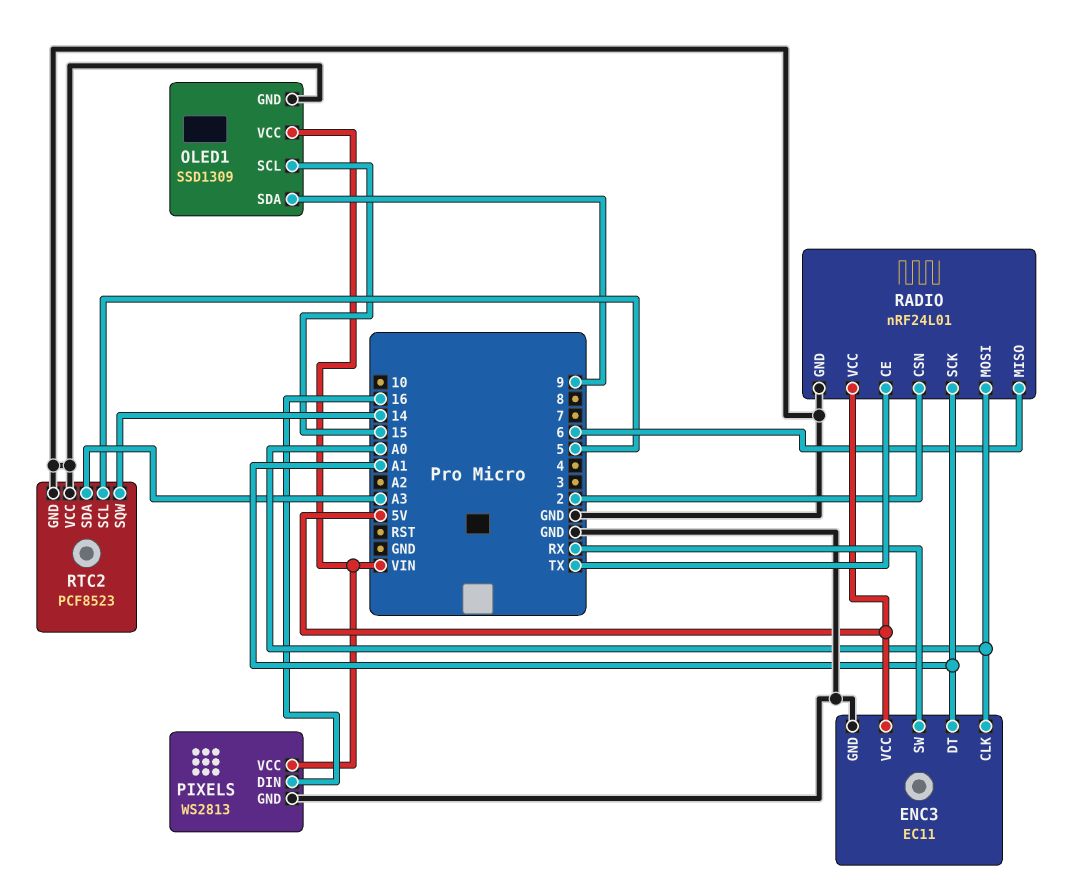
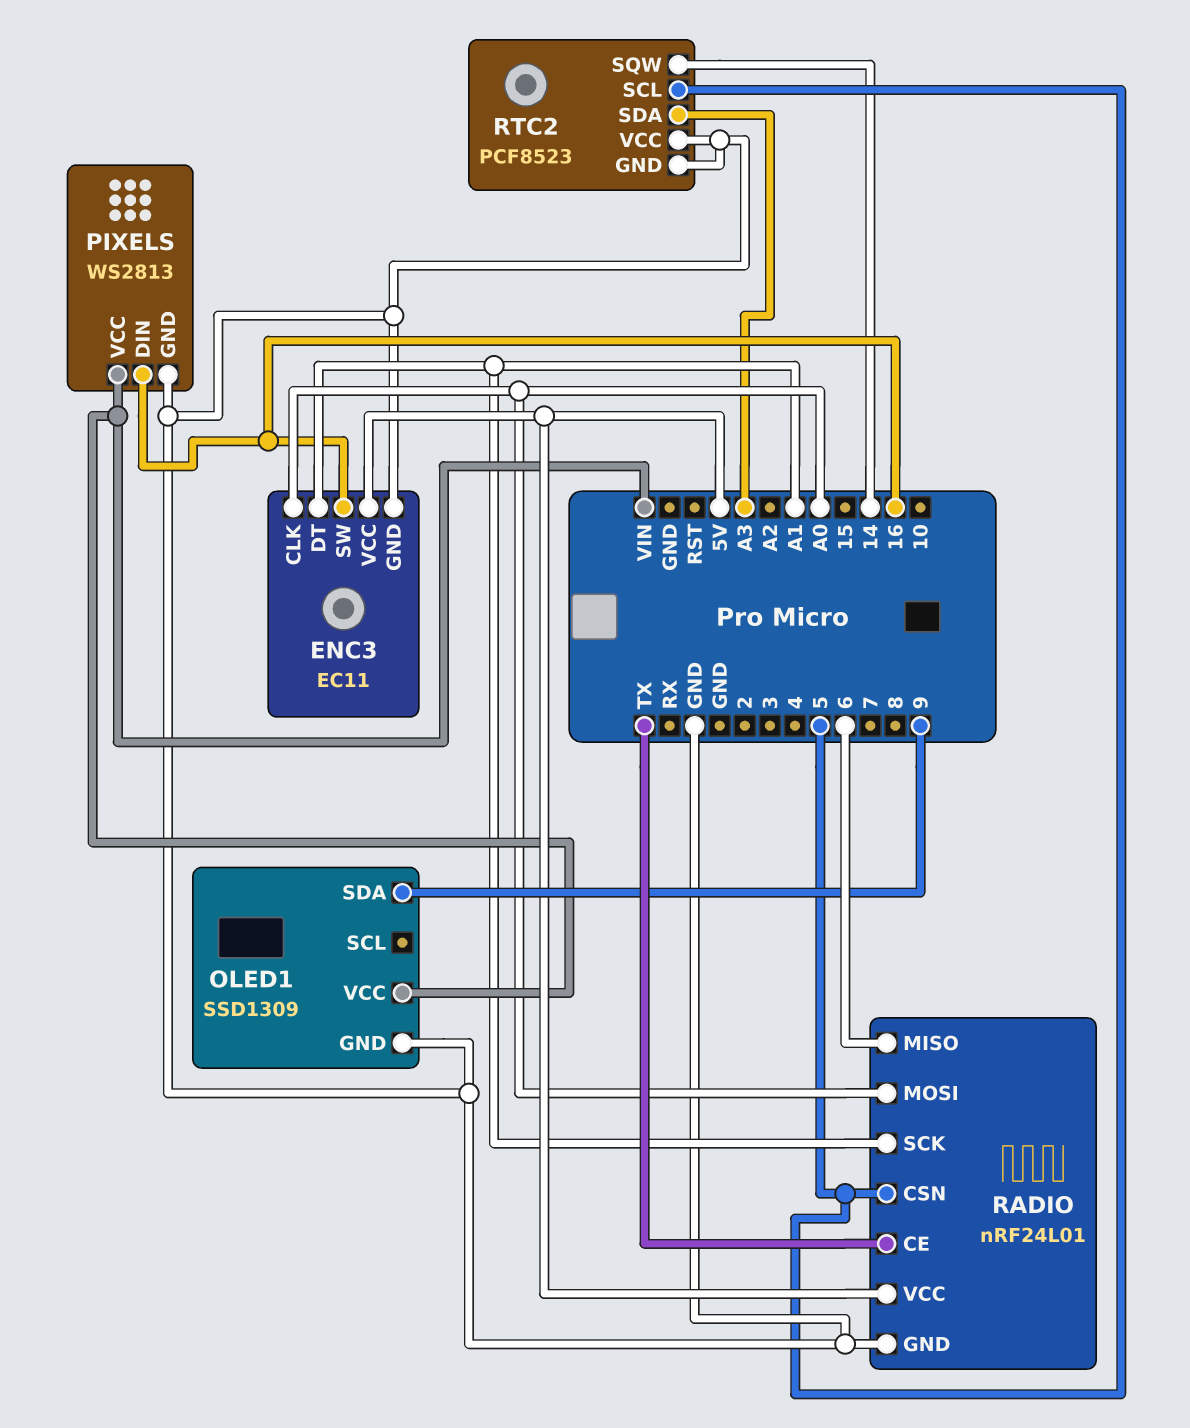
ENC3 pin SW: RX -> 16
OLED1 pin SCL: 15 -> none
RADIO pin CSN: 2 -> 5

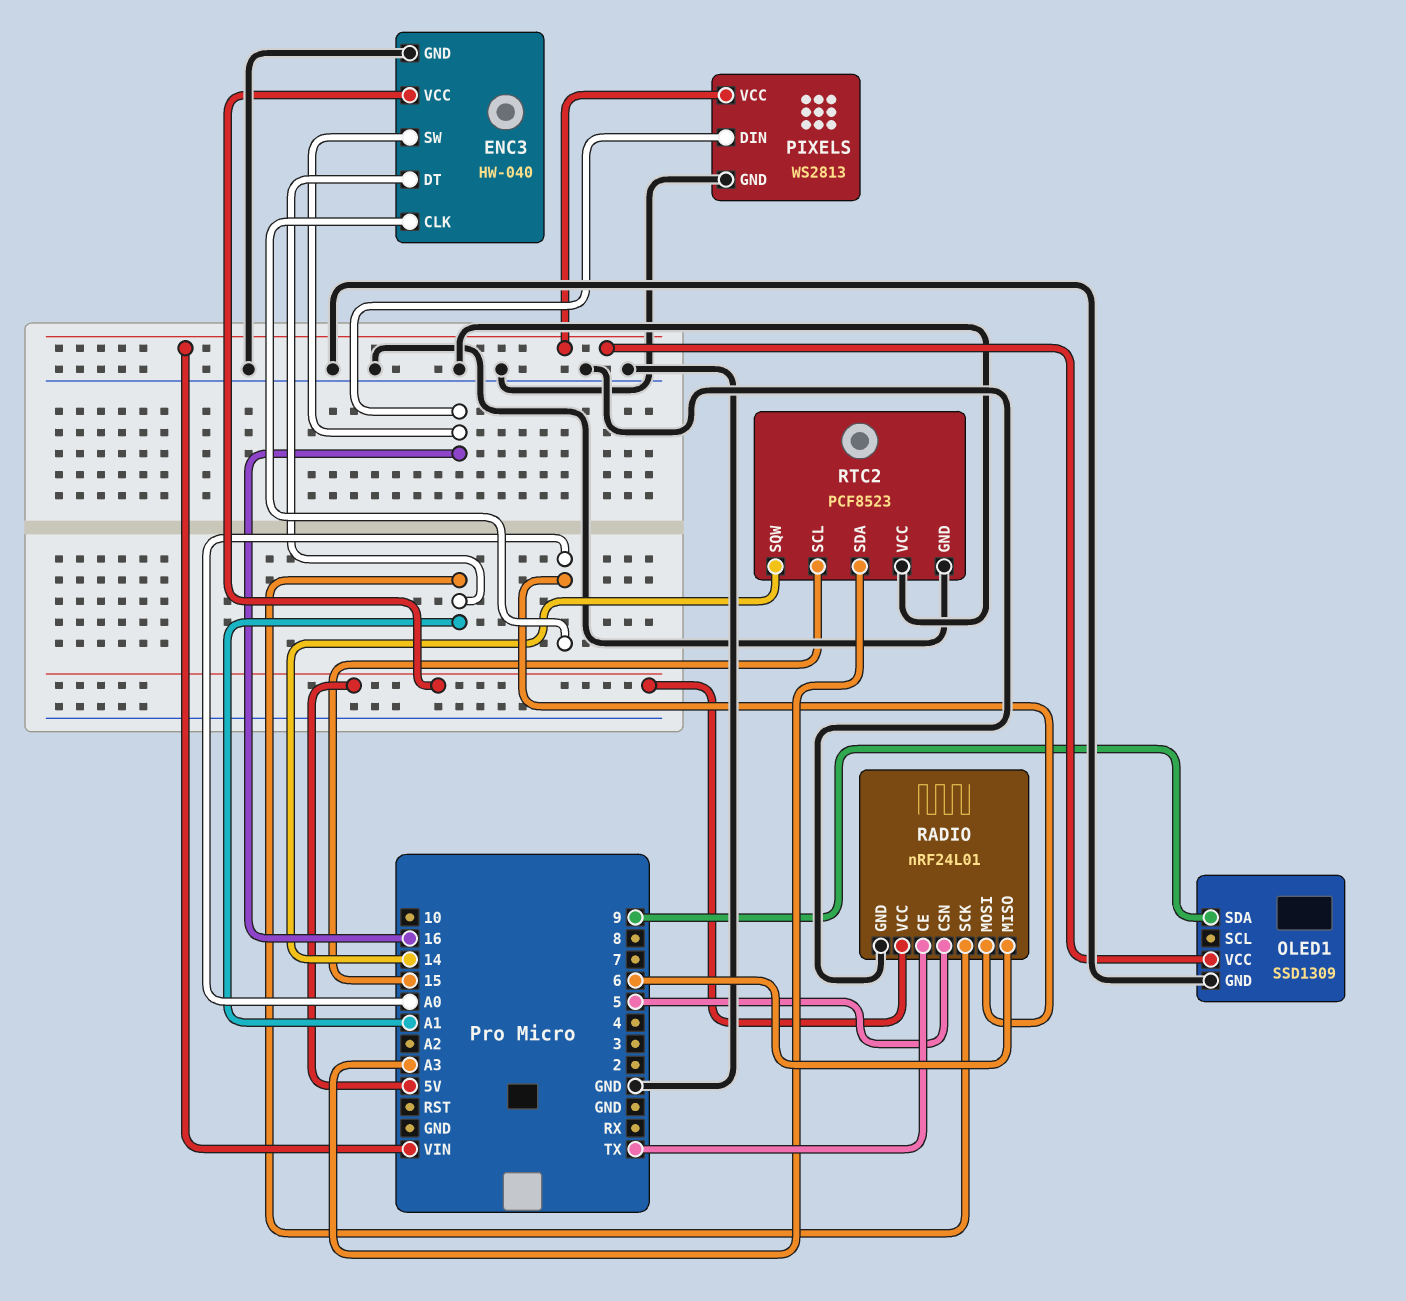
ENC3: EC11 -> HW-040
RTC2 pin SCL: 5 -> 15

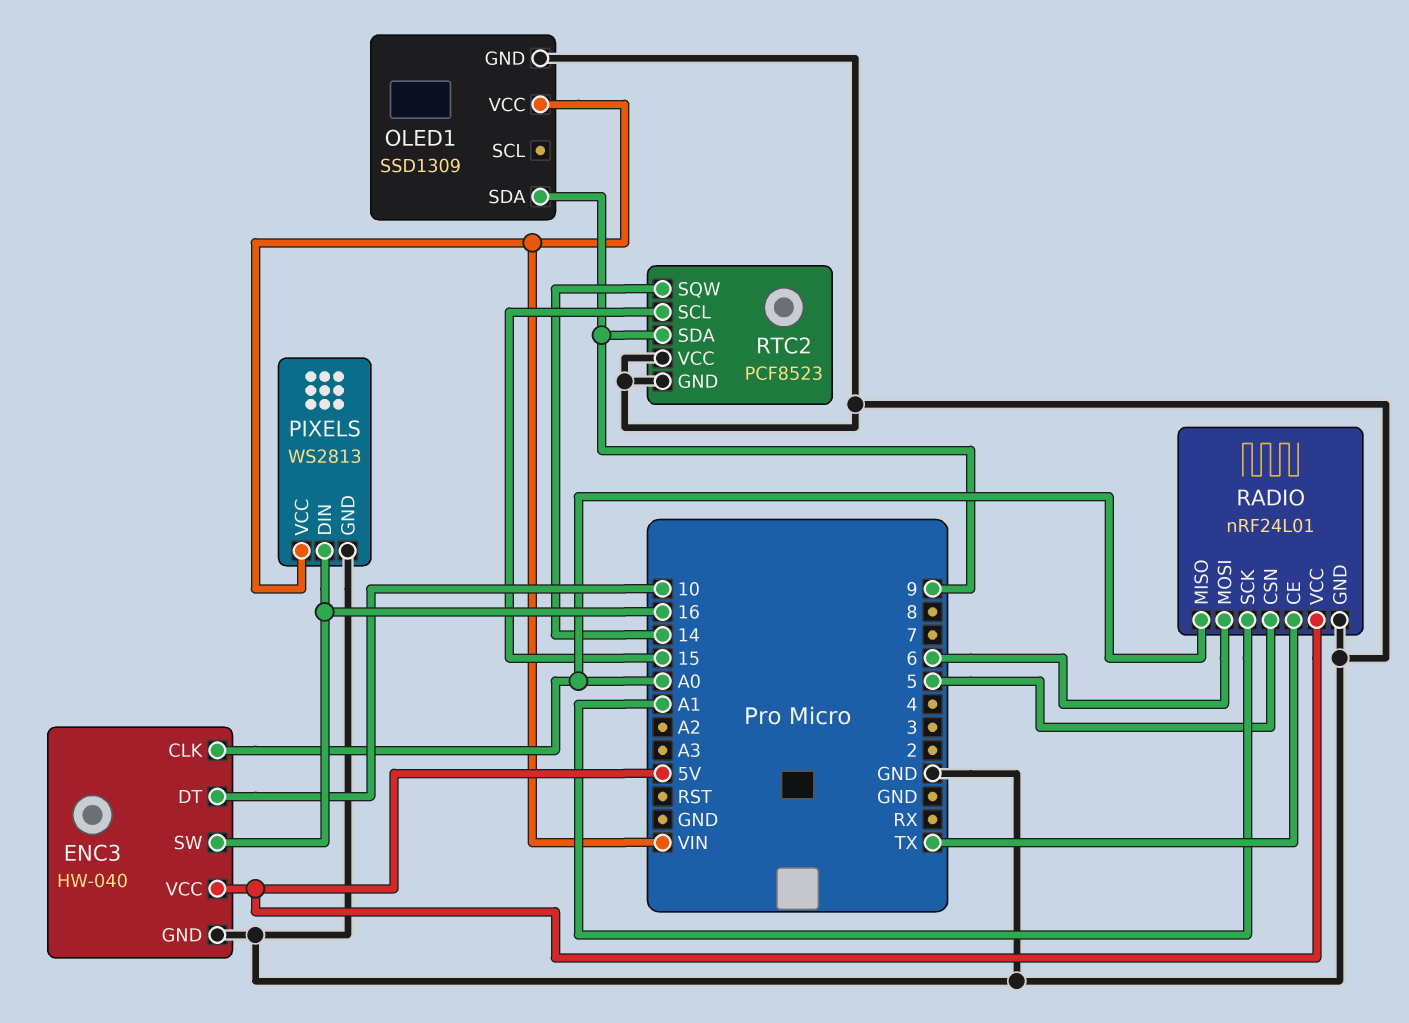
ENC3 pin DT: A1 -> 10
RADIO pin MISO: 6 -> A0
RADIO pin MOSI: A0 -> 6
RTC2 pin SDA: A3 -> 9

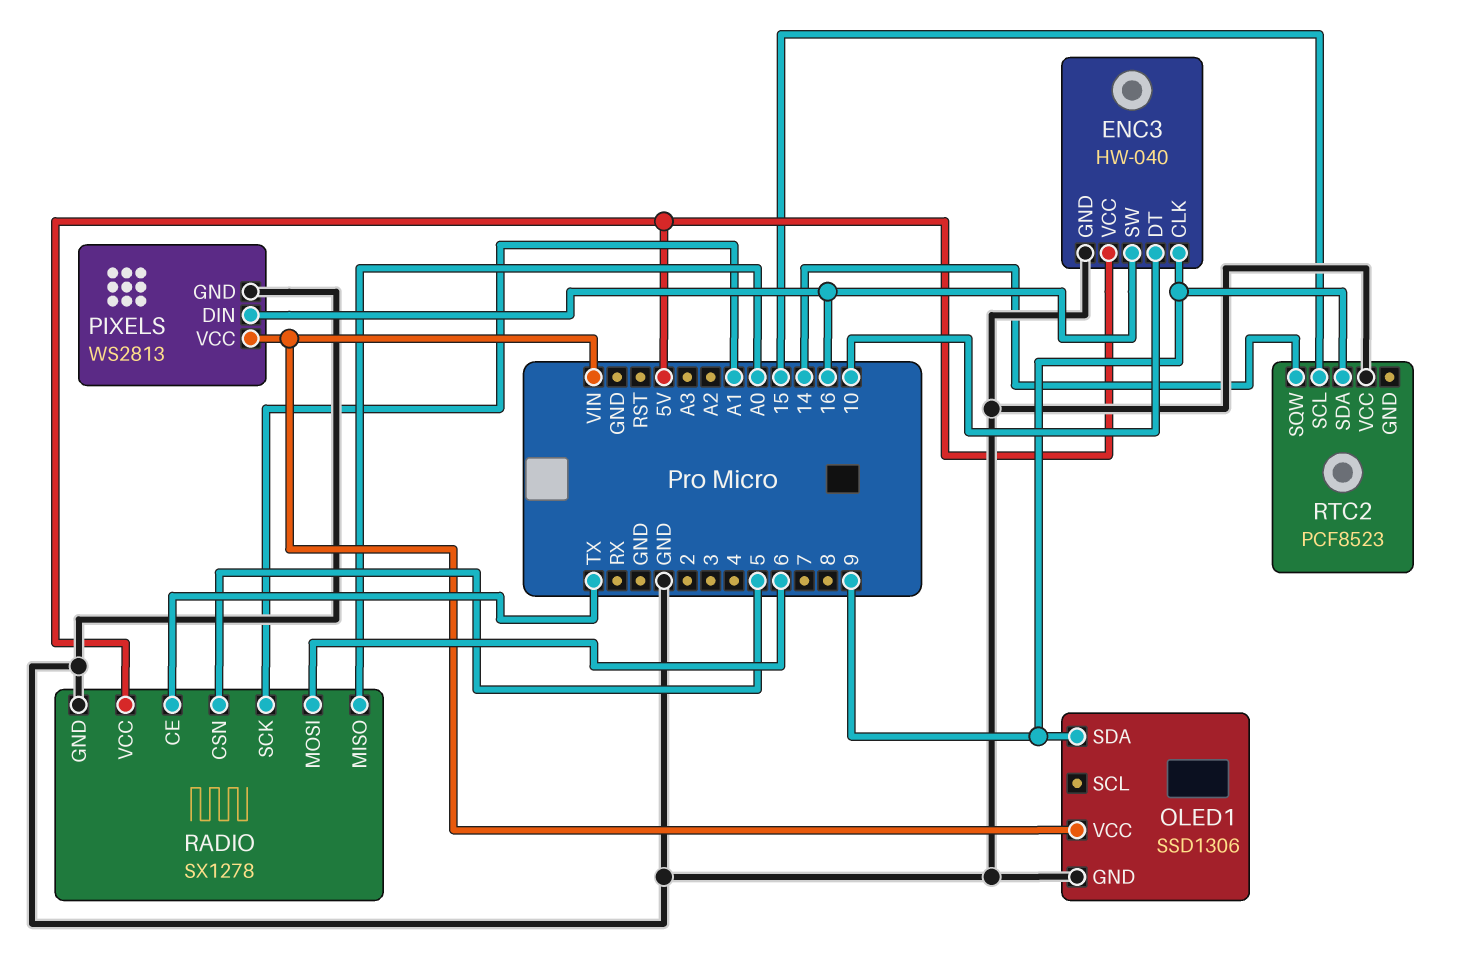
ENC3 pin CLK: A0 -> 9
OLED1: SSD1309 -> SSD1306
RADIO: nRF24L01 -> SX1278
RTC2 pin GND: GND -> none

